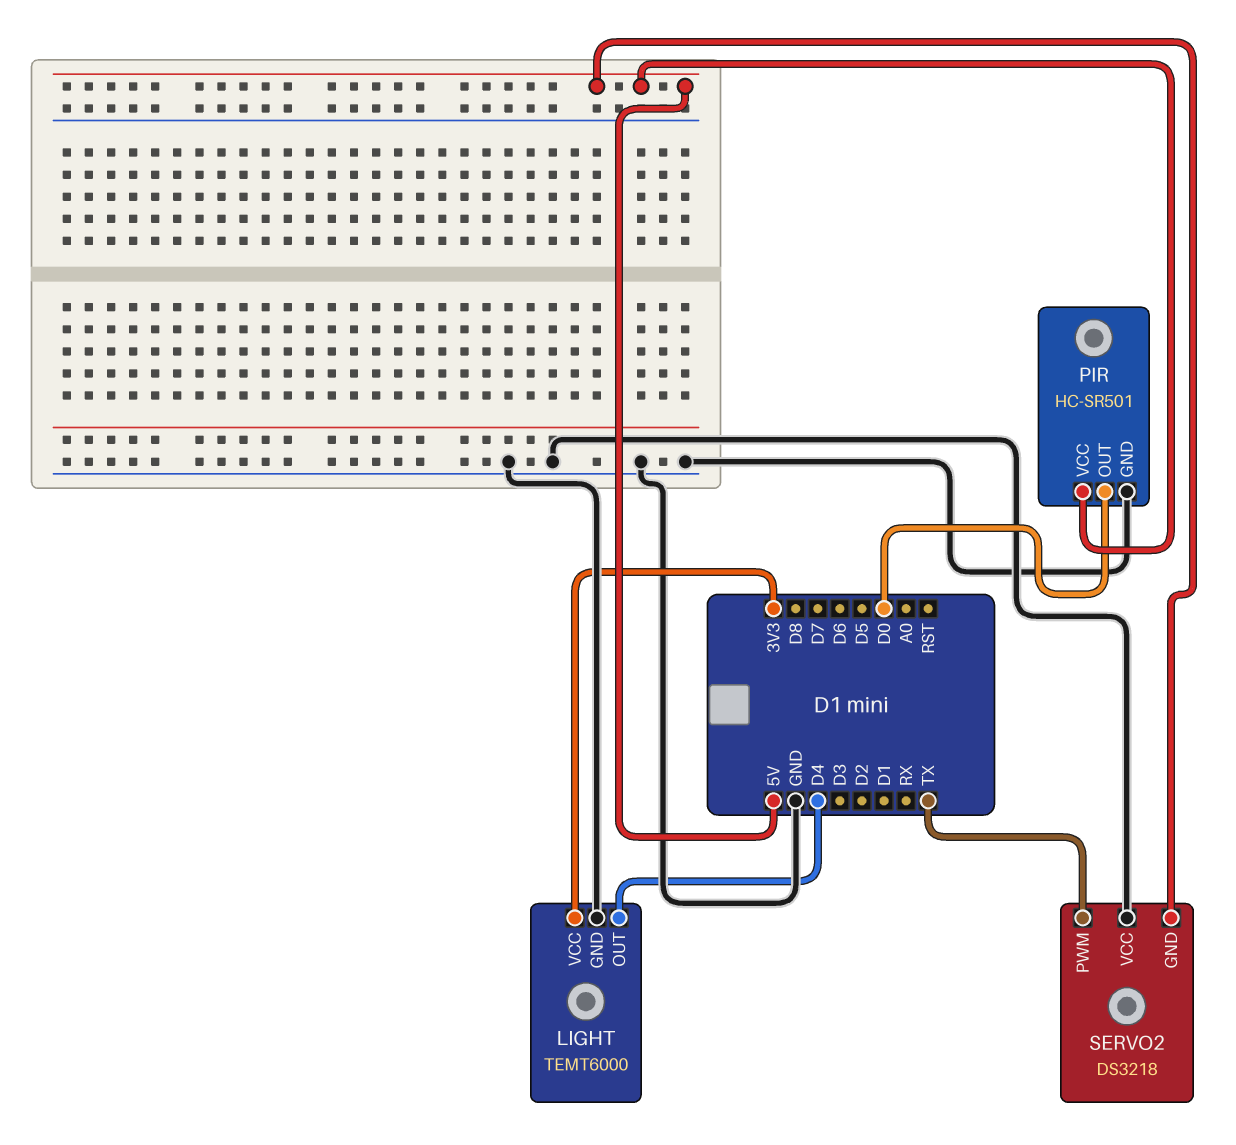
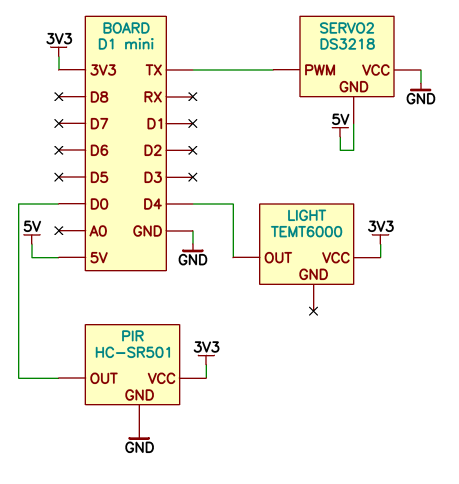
LIGHT pin GND: GND -> none
PIR pin VCC: 5V -> 3V3

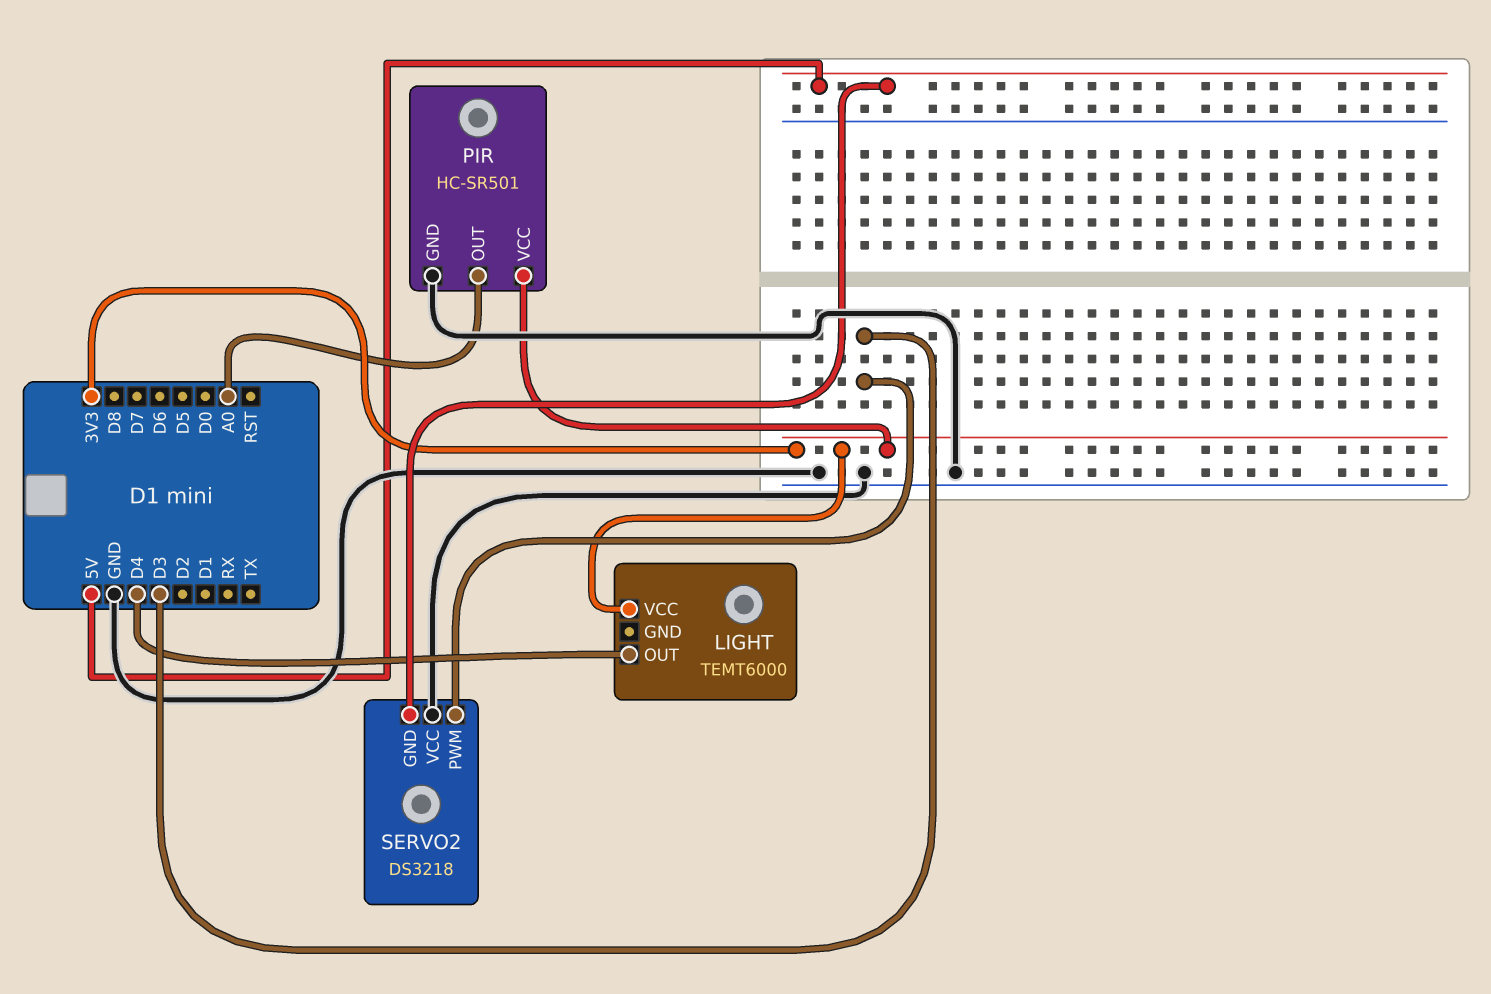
PIR pin OUT: D0 -> A0
SERVO2 pin PWM: TX -> D3

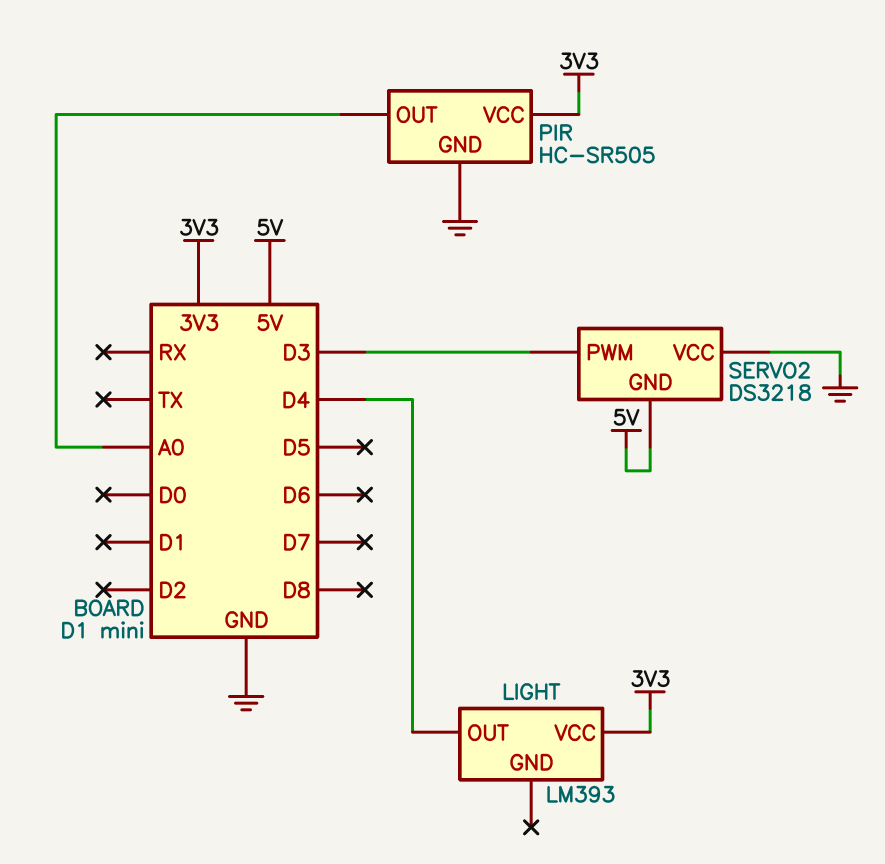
LIGHT: TEMT6000 -> LM393
PIR: HC-SR501 -> HC-SR505

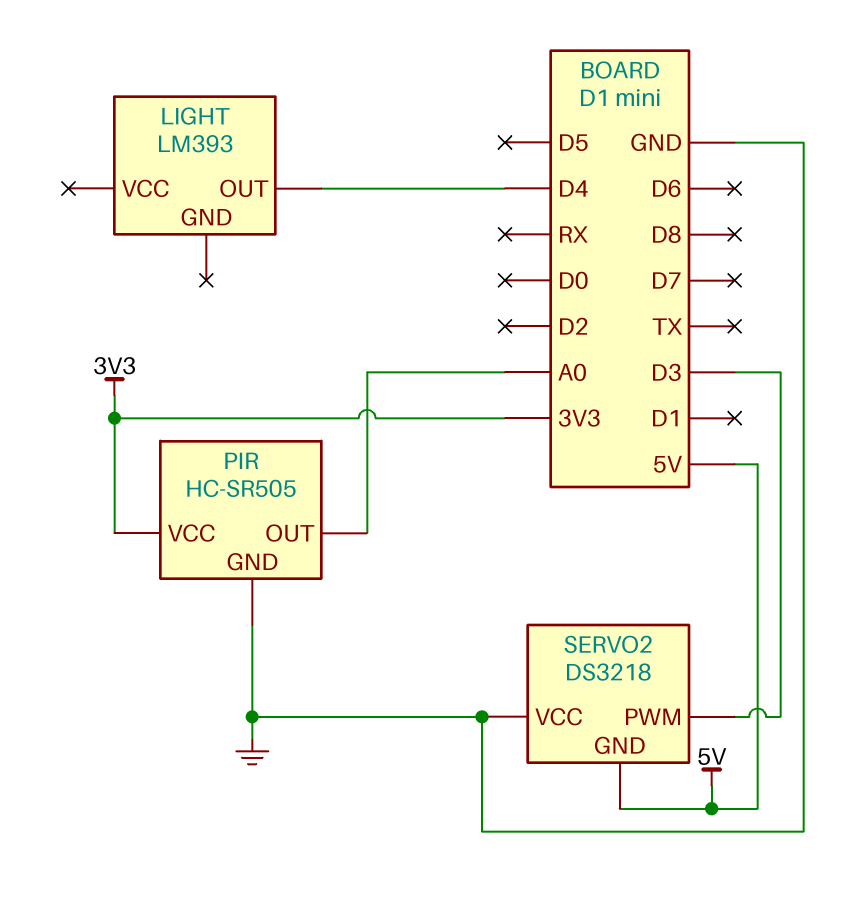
LIGHT pin VCC: 3V3 -> none

